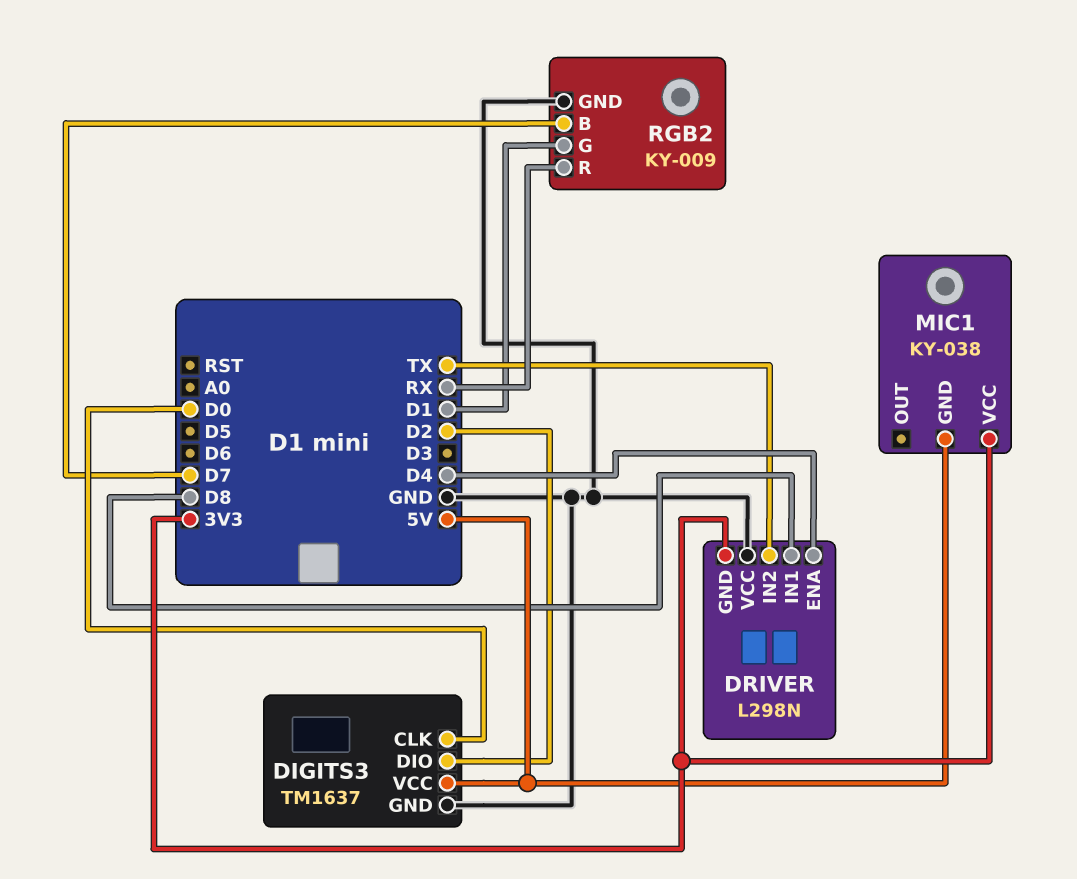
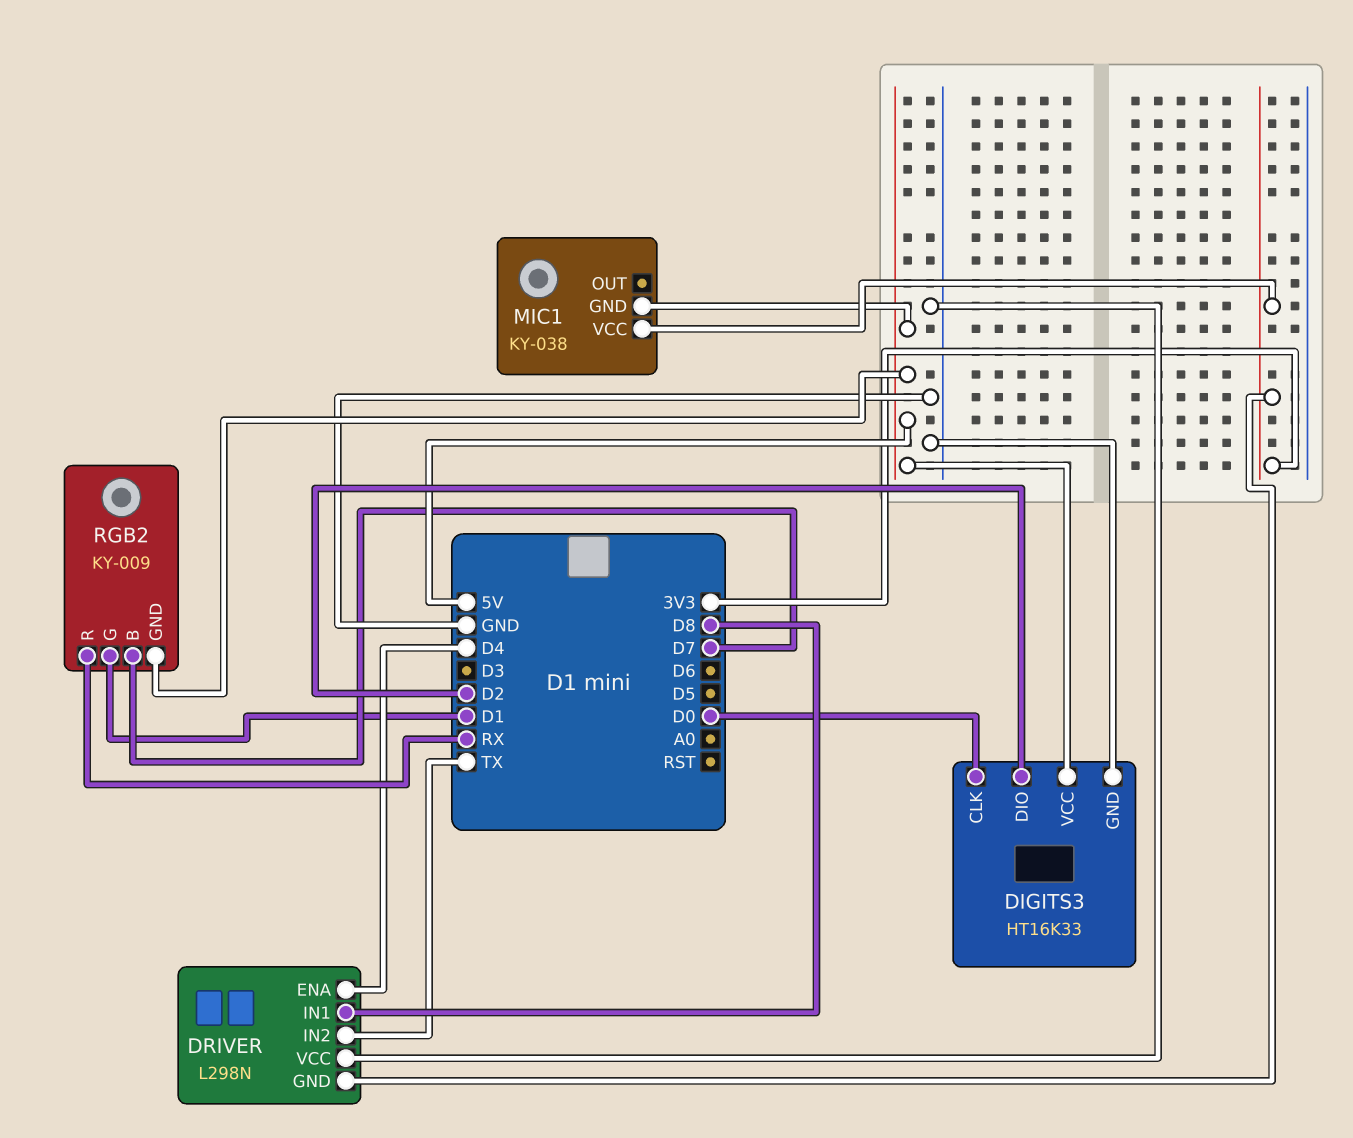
DIGITS3: TM1637 -> HT16K33
RGB2 pin GND: GND -> 5V

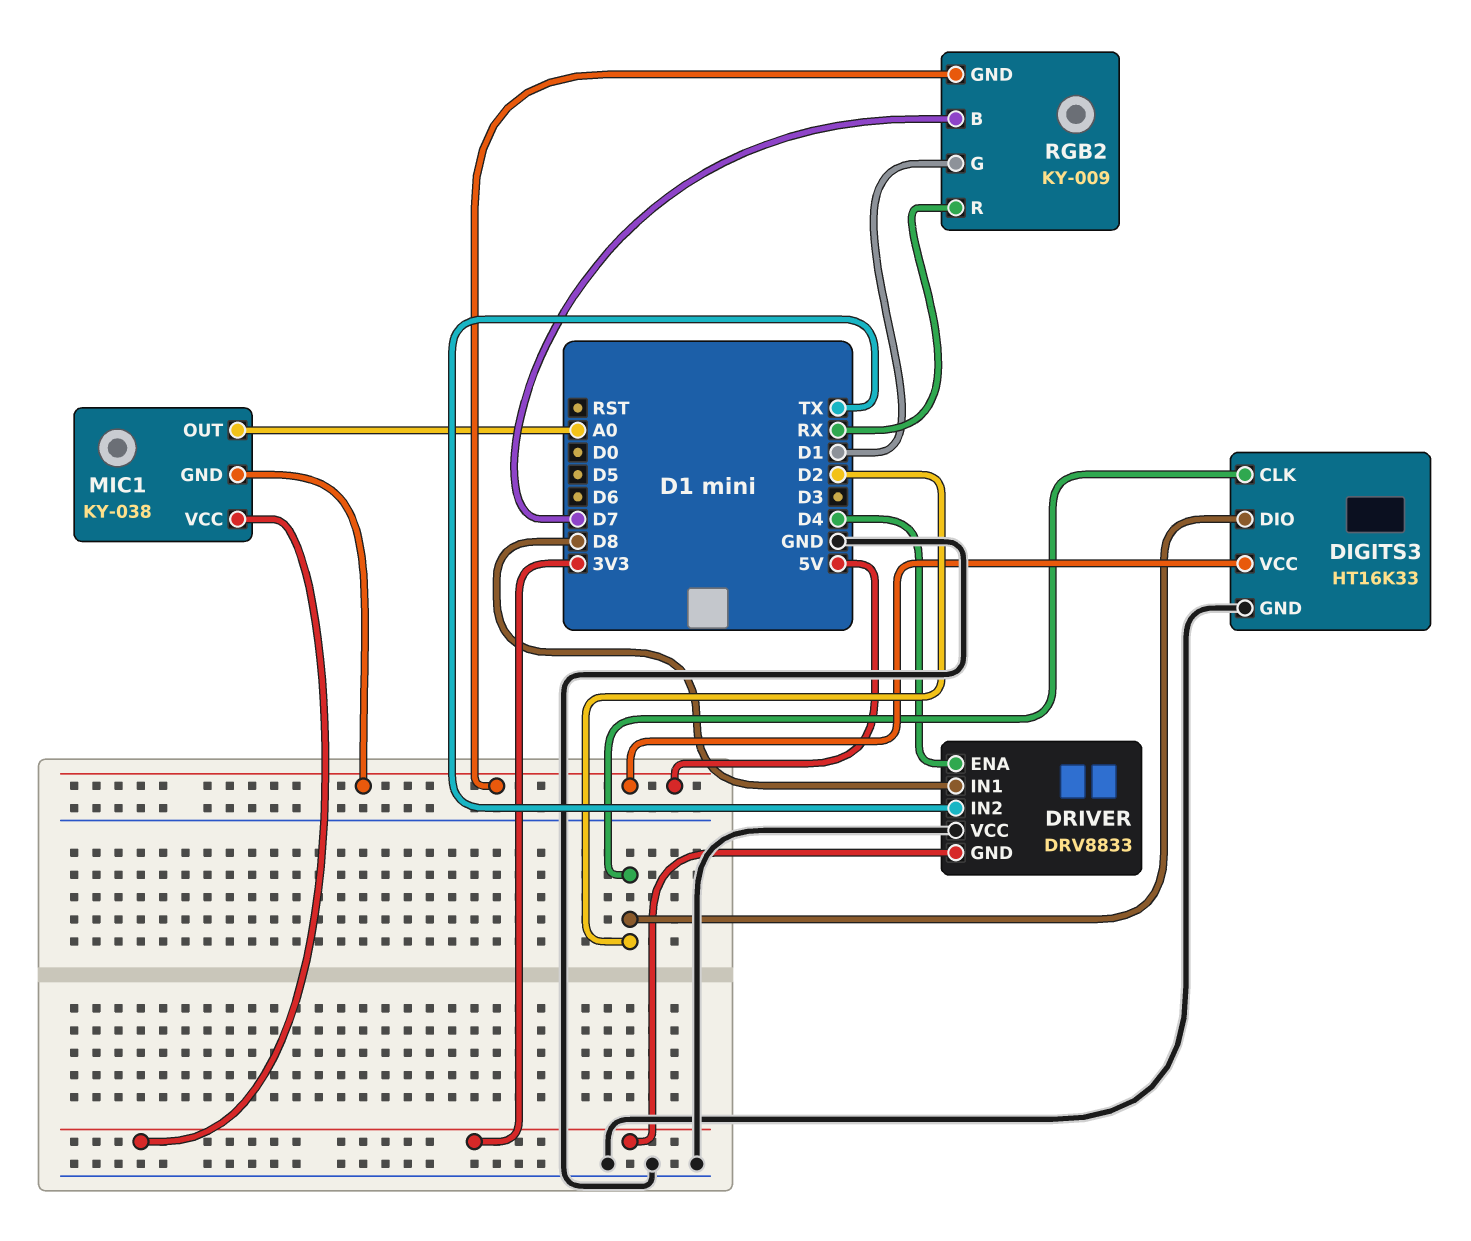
DIGITS3 pin CLK: D0 -> D2
DRIVER: L298N -> DRV8833
MIC1 pin OUT: none -> A0

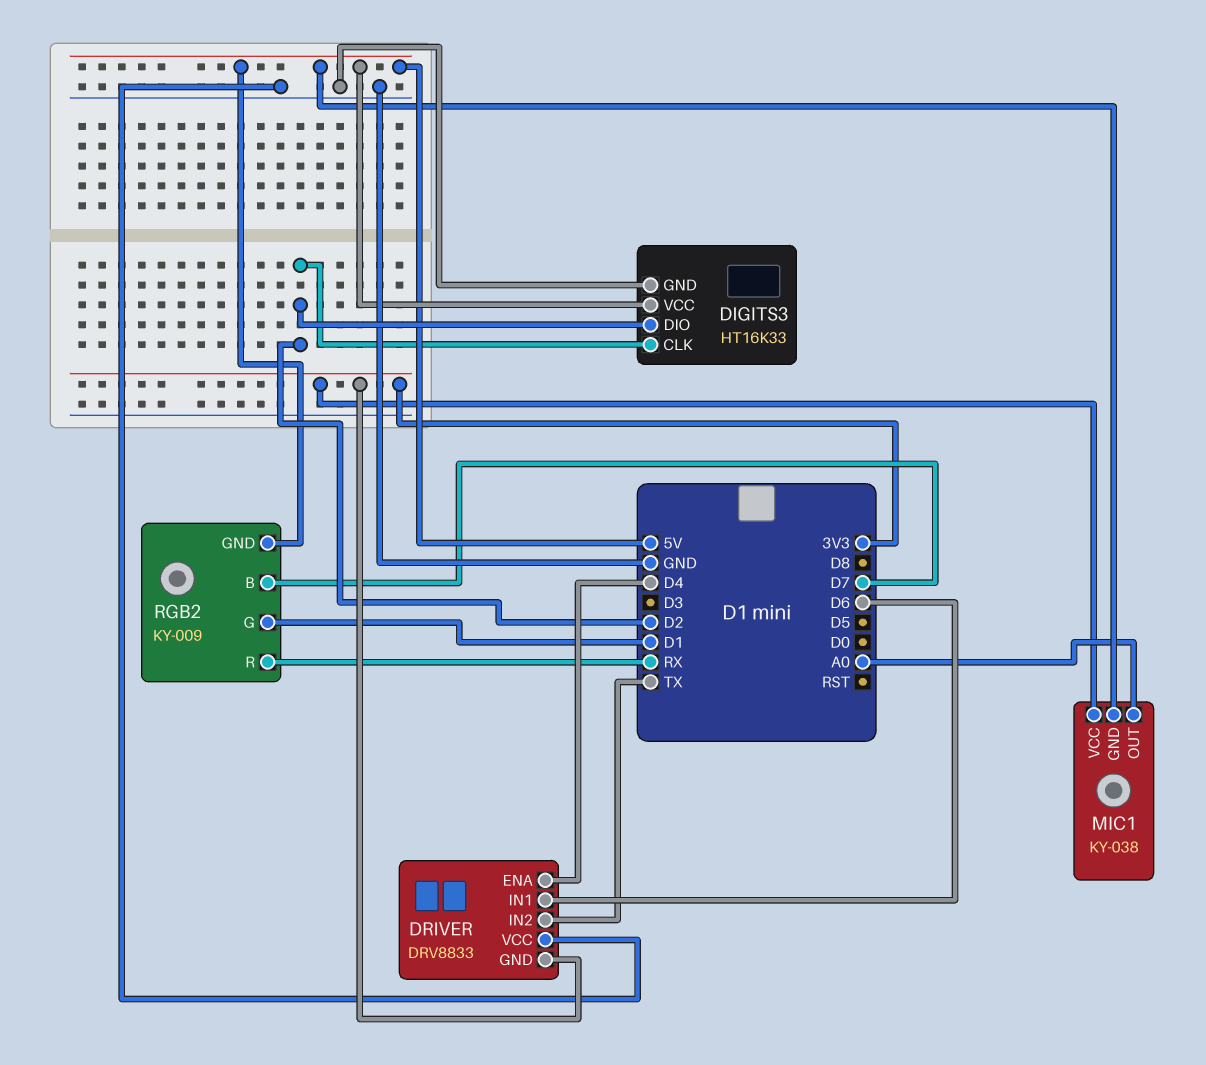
DRIVER pin IN1: D8 -> D6

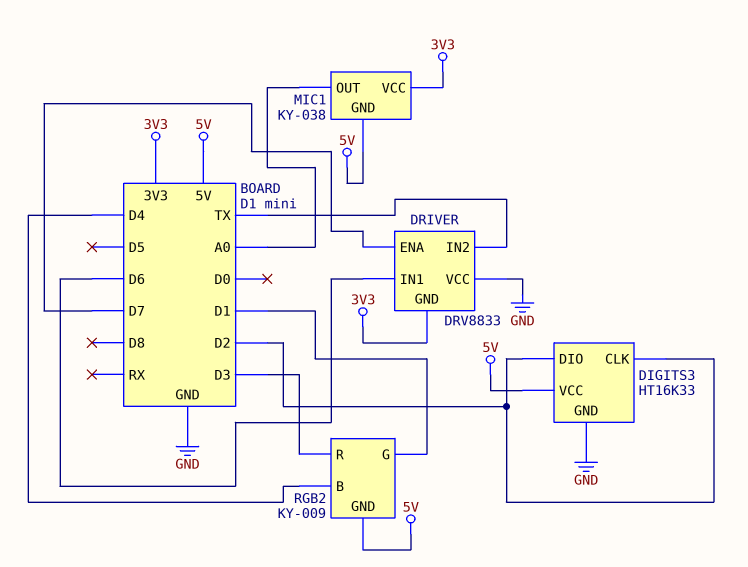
DRIVER pin ENA: D4 -> D7
RGB2 pin B: D7 -> D4
RGB2 pin R: RX -> D3

